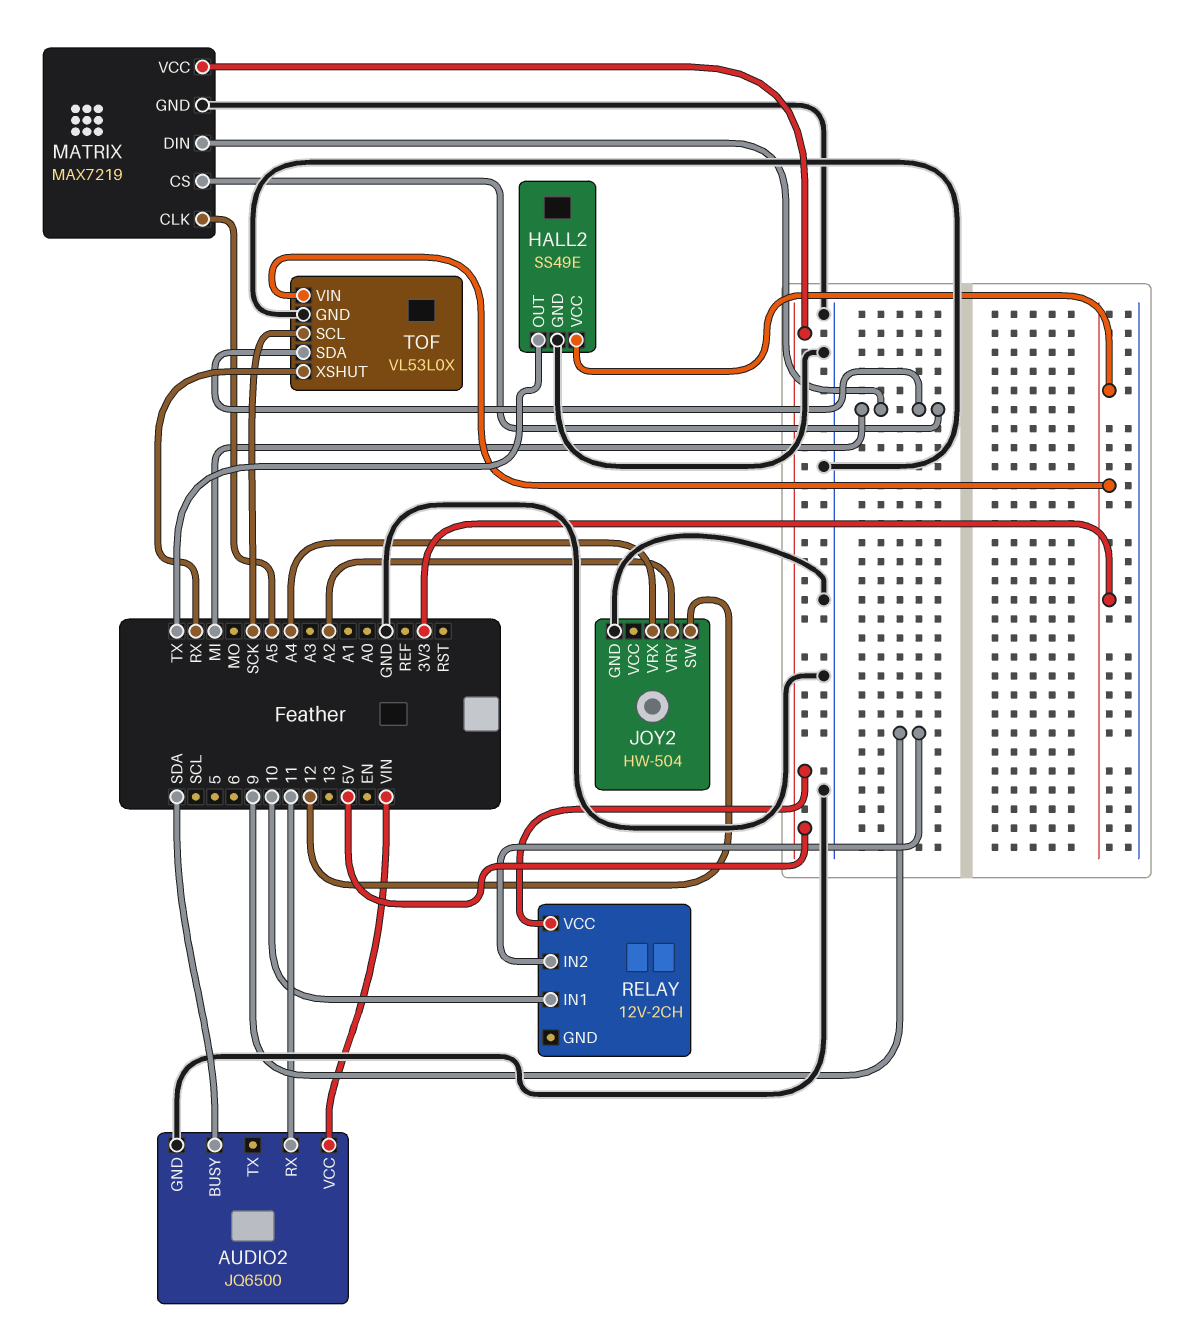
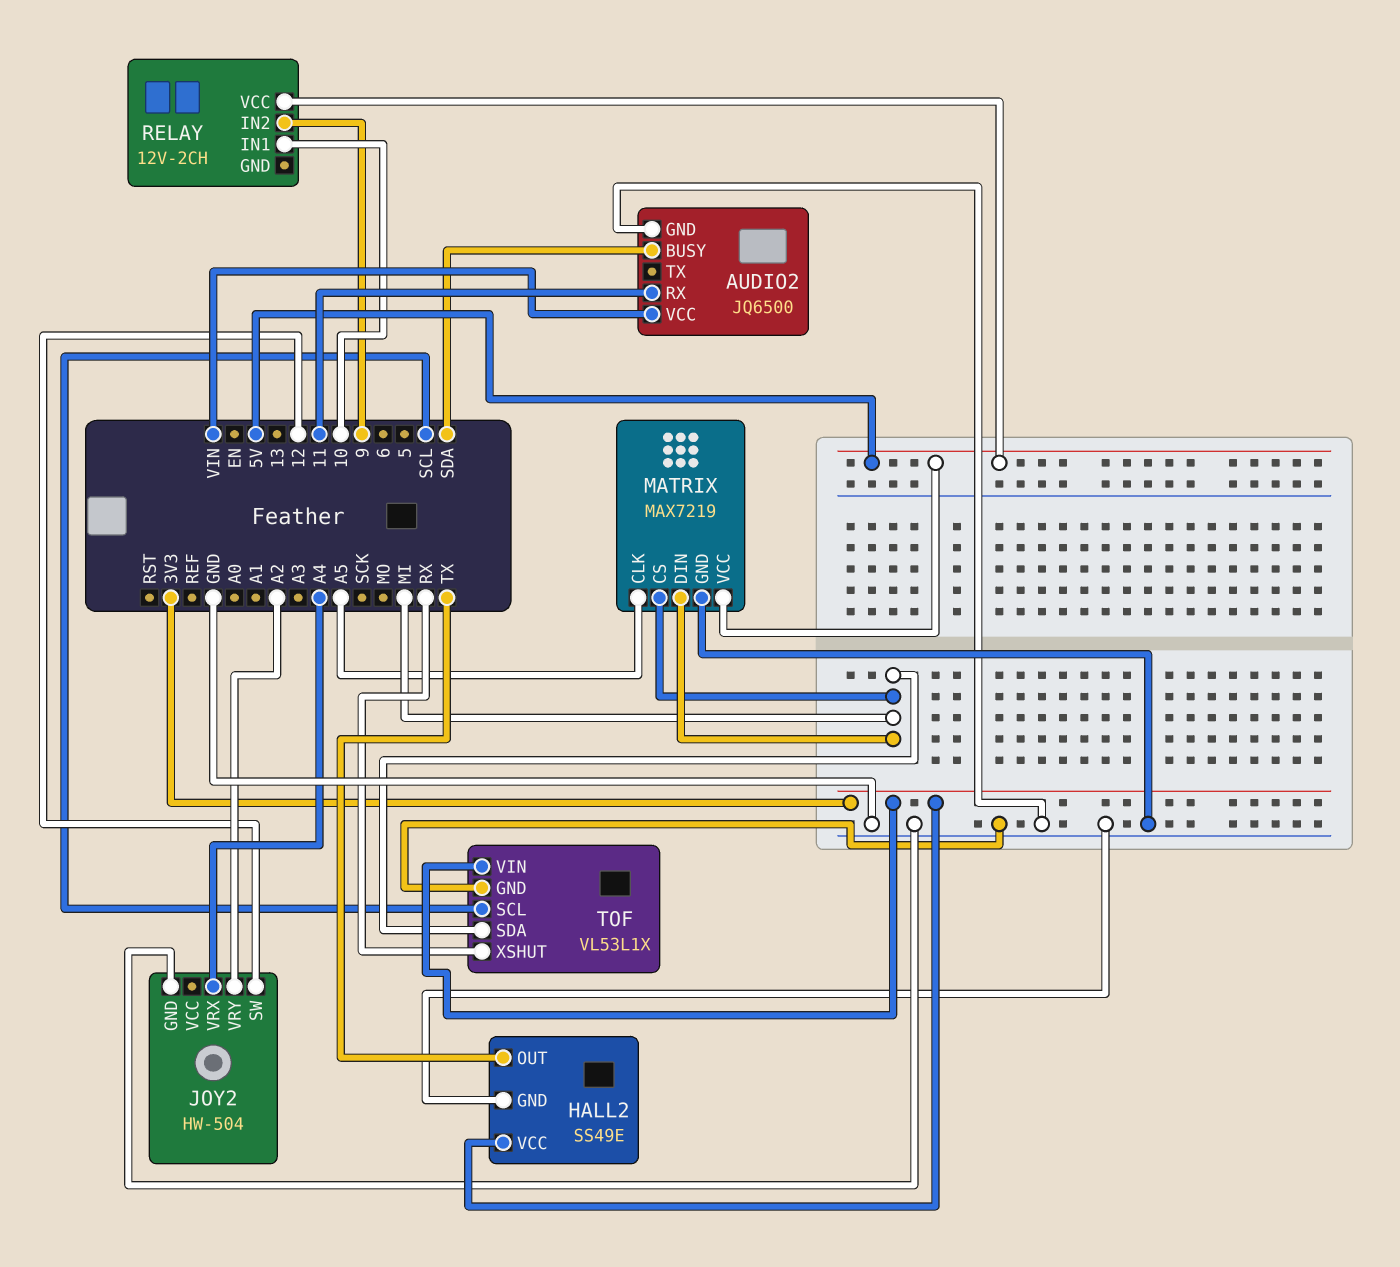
TOF: VL53L0X -> VL53L1X
TOF pin SCL: SCK -> SCL

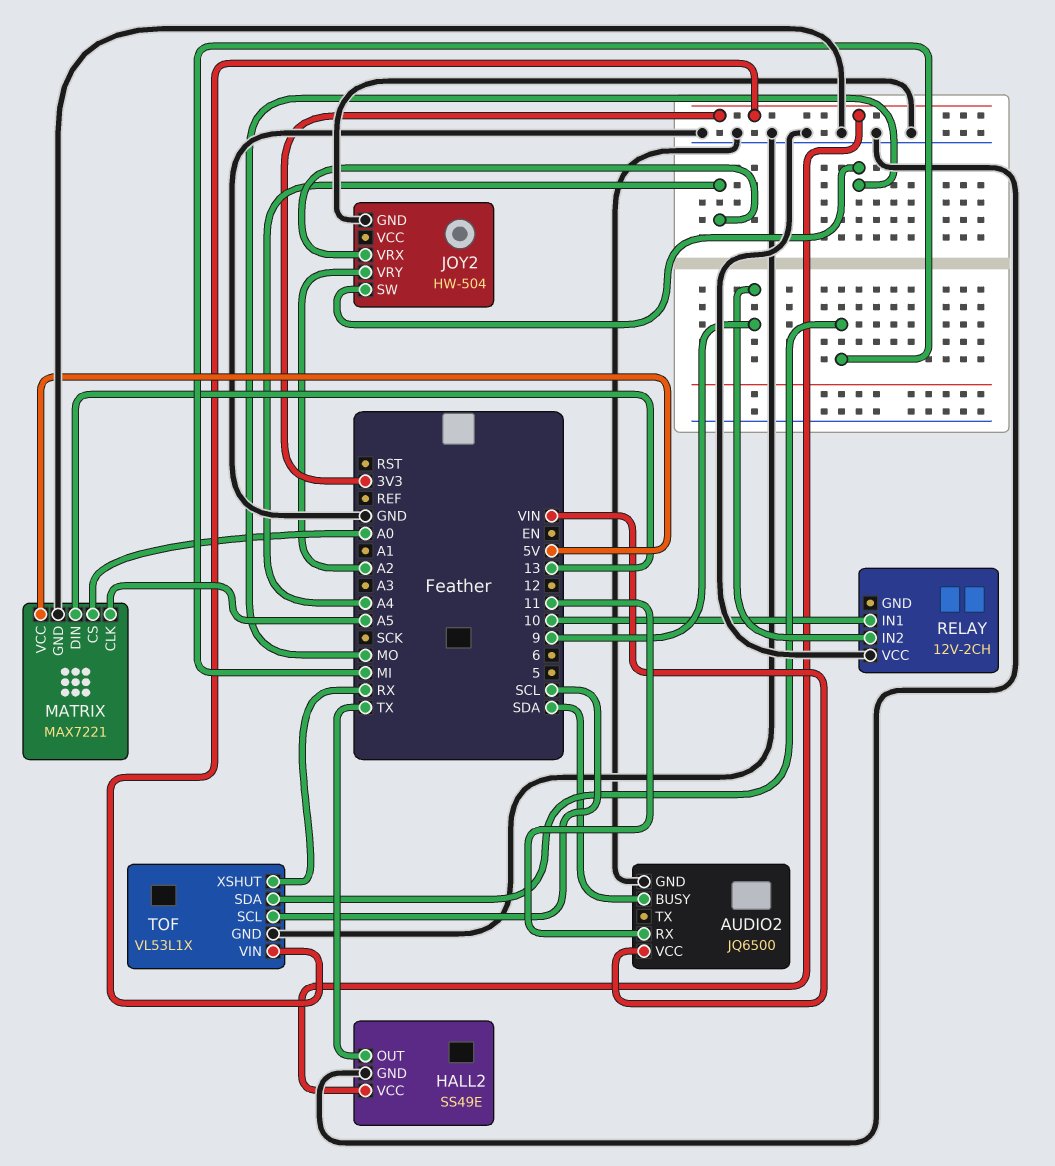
JOY2 pin SW: 12 -> MO
MATRIX: MAX7219 -> MAX7221
MATRIX pin CS: MI -> A0
MATRIX pin DIN: MI -> 13
RELAY pin VCC: 5V -> GND

